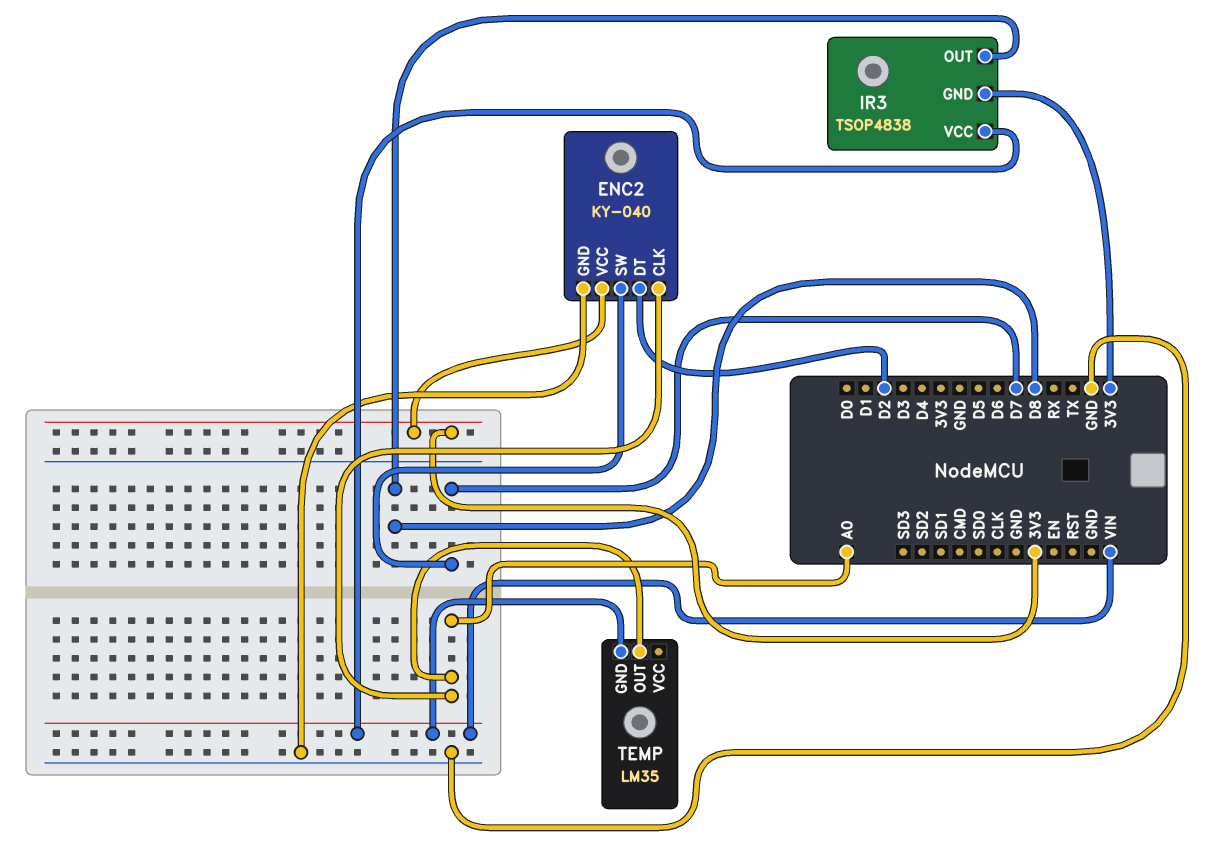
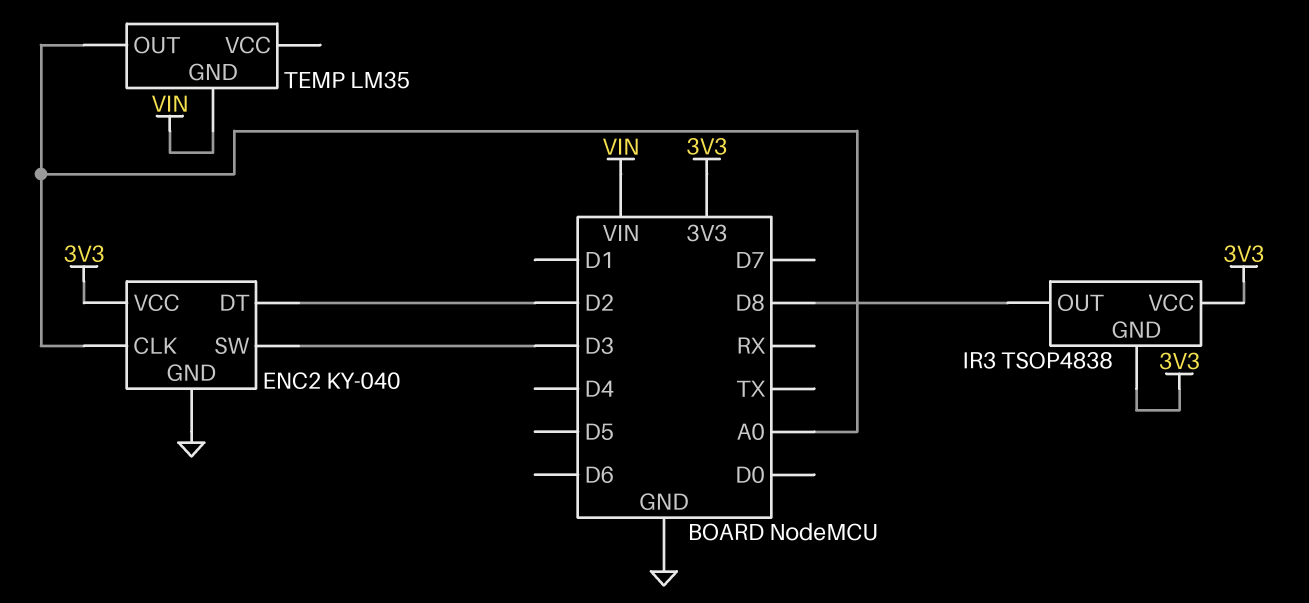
ENC2 pin SW: D7 -> D3
IR3 pin VCC: VIN -> 3V3

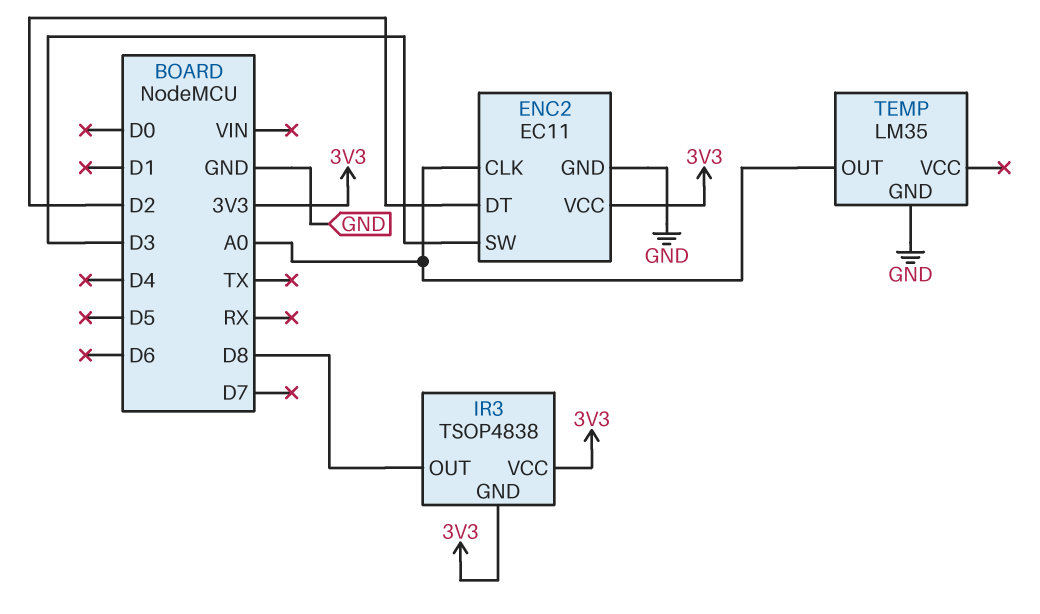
ENC2: KY-040 -> EC11
TEMP pin GND: VIN -> GND

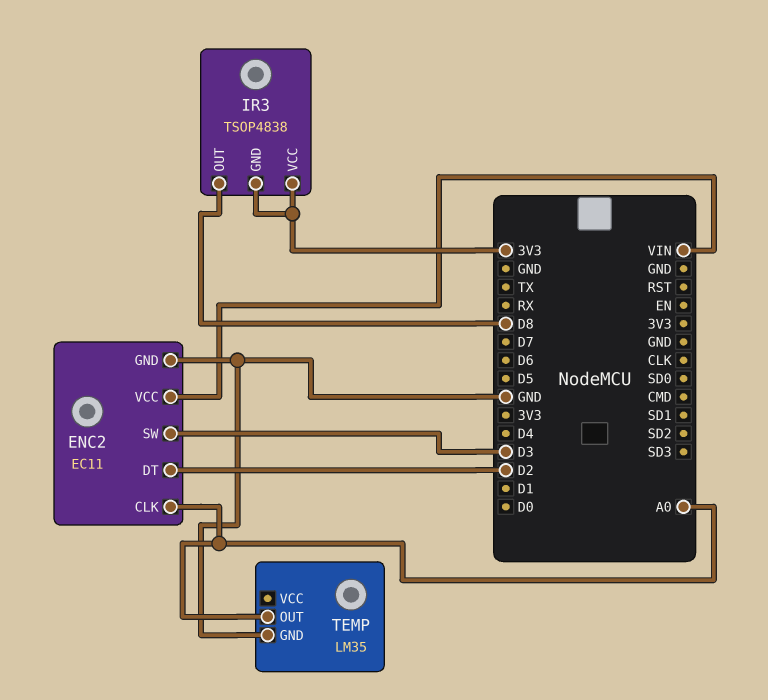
ENC2 pin VCC: 3V3 -> VIN

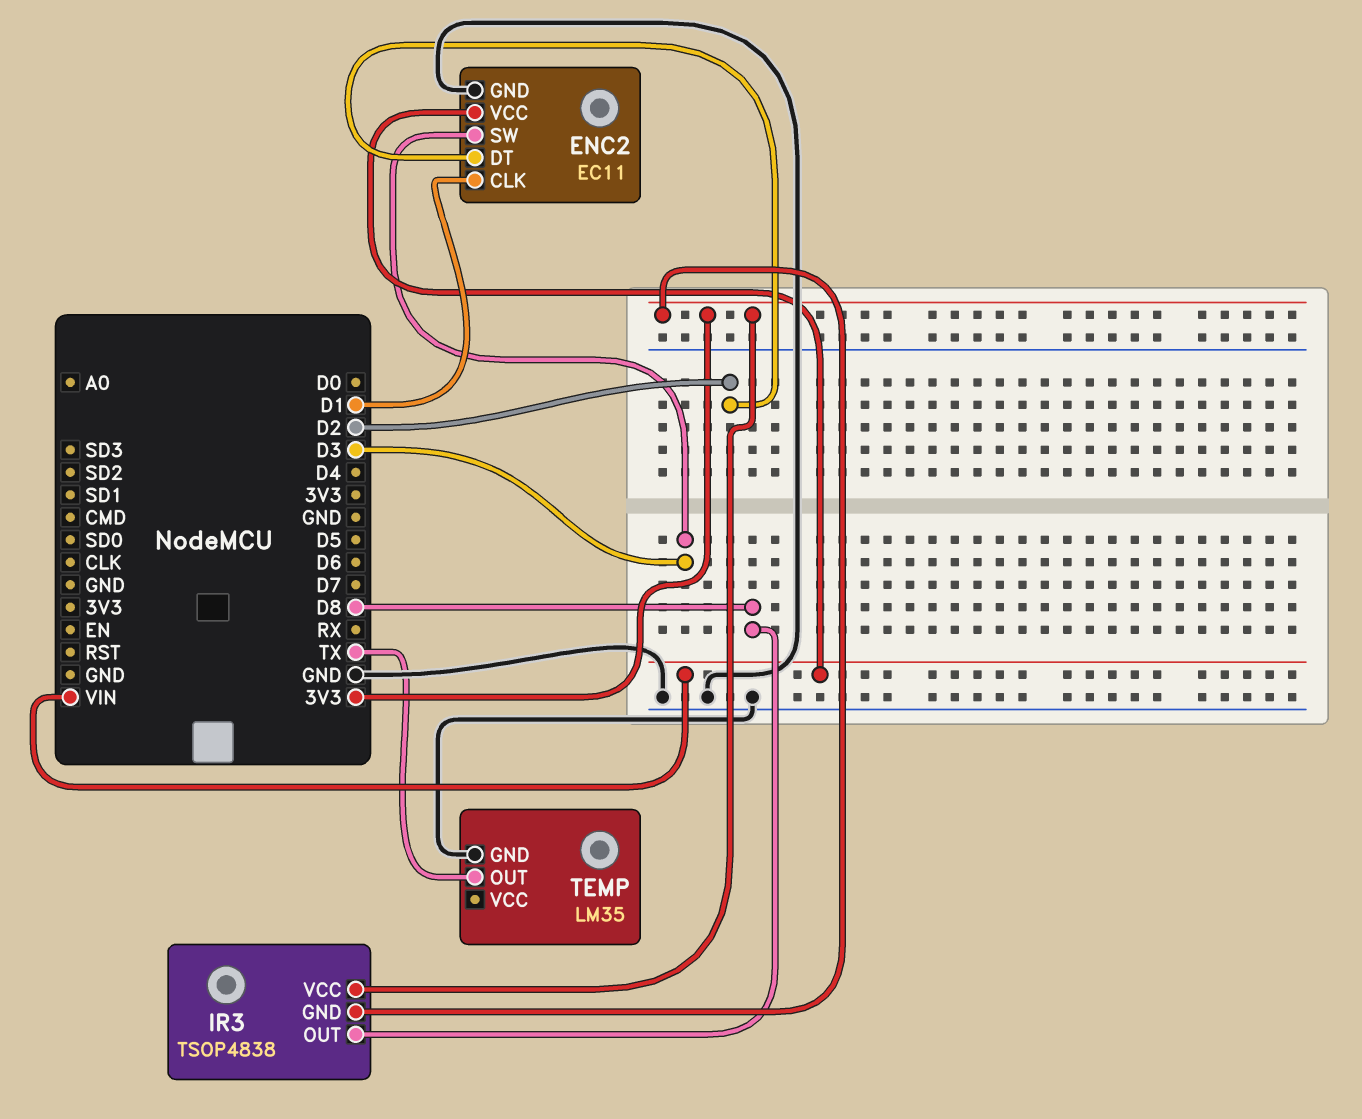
ENC2 pin CLK: A0 -> D1
TEMP pin OUT: A0 -> TX

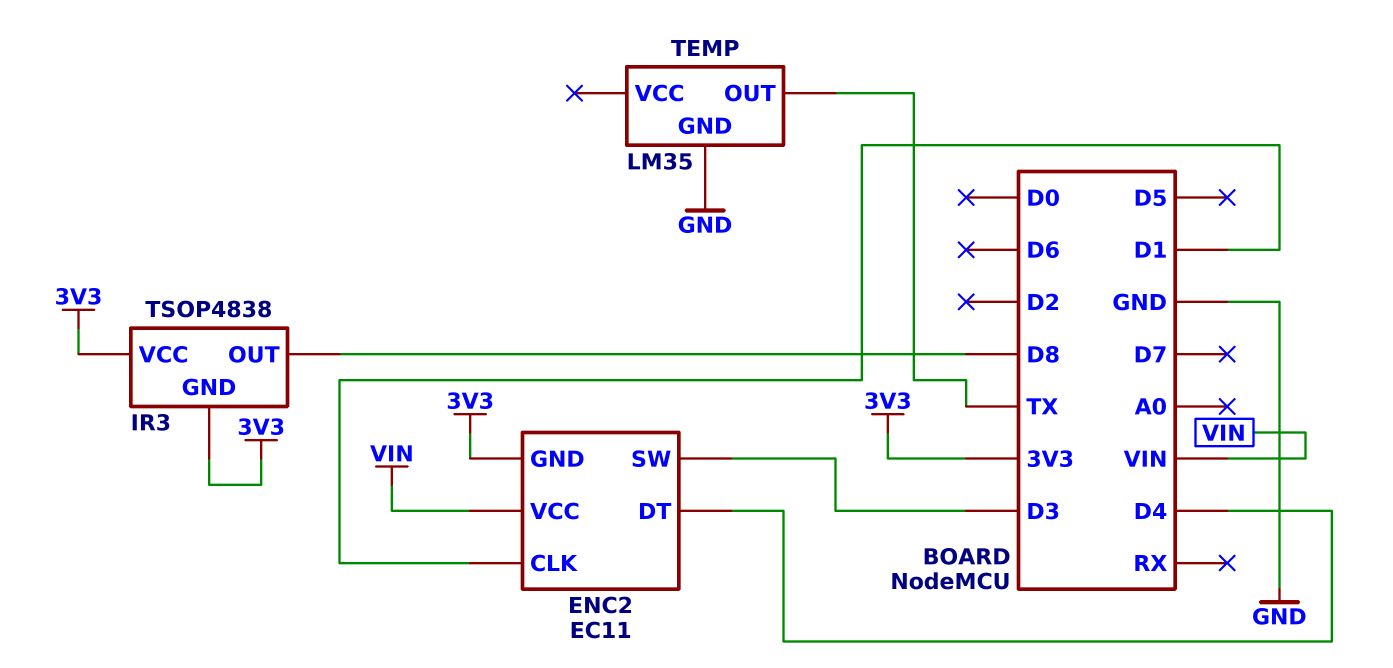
ENC2 pin DT: D2 -> D4
ENC2 pin GND: GND -> 3V3

